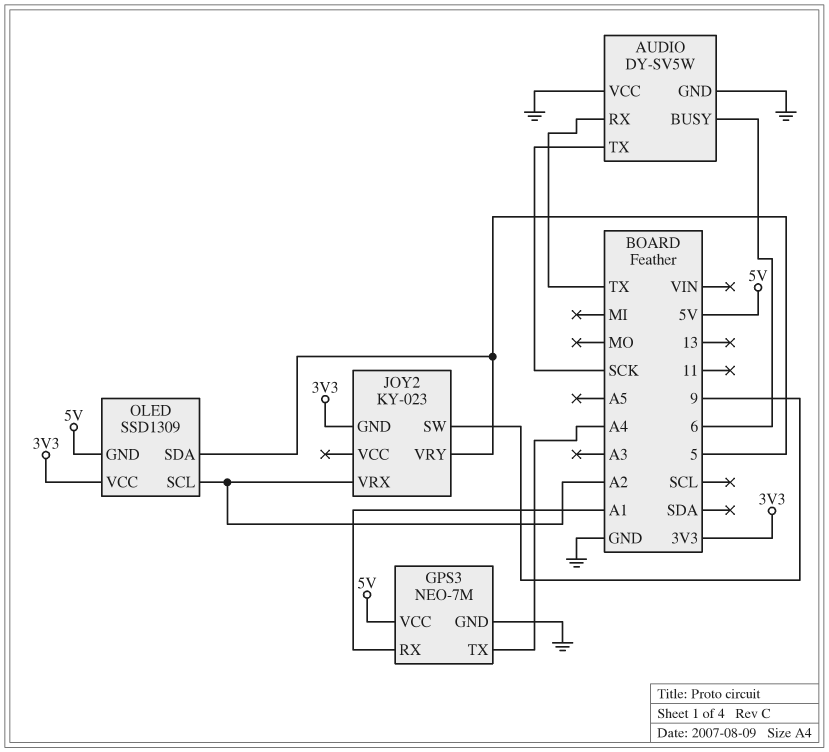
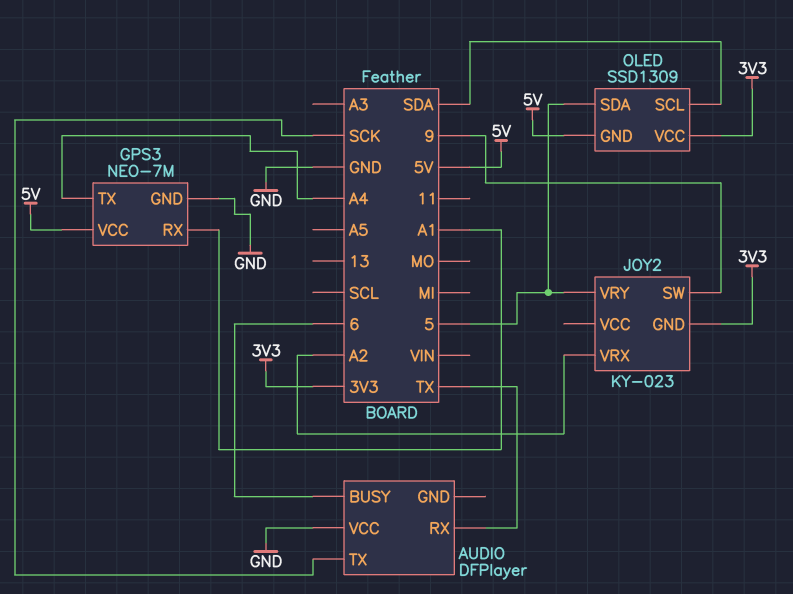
AUDIO: DY-SV5W -> DFPlayer
AUDIO pin GND: GND -> none
OLED pin SCL: A2 -> SDA

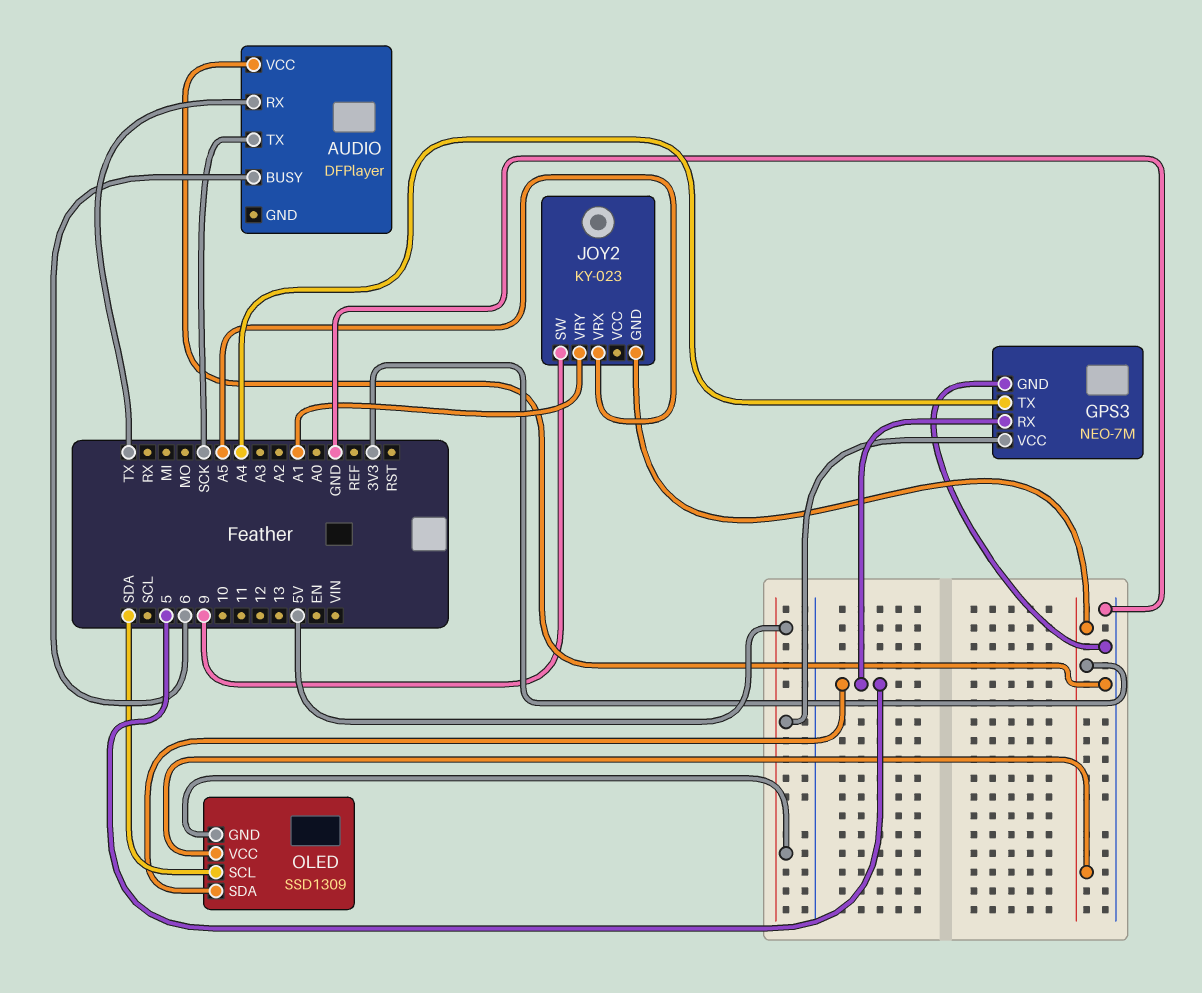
GPS3 pin RX: A1 -> 5
JOY2 pin VRX: A2 -> A5
JOY2 pin VRY: 5 -> A1

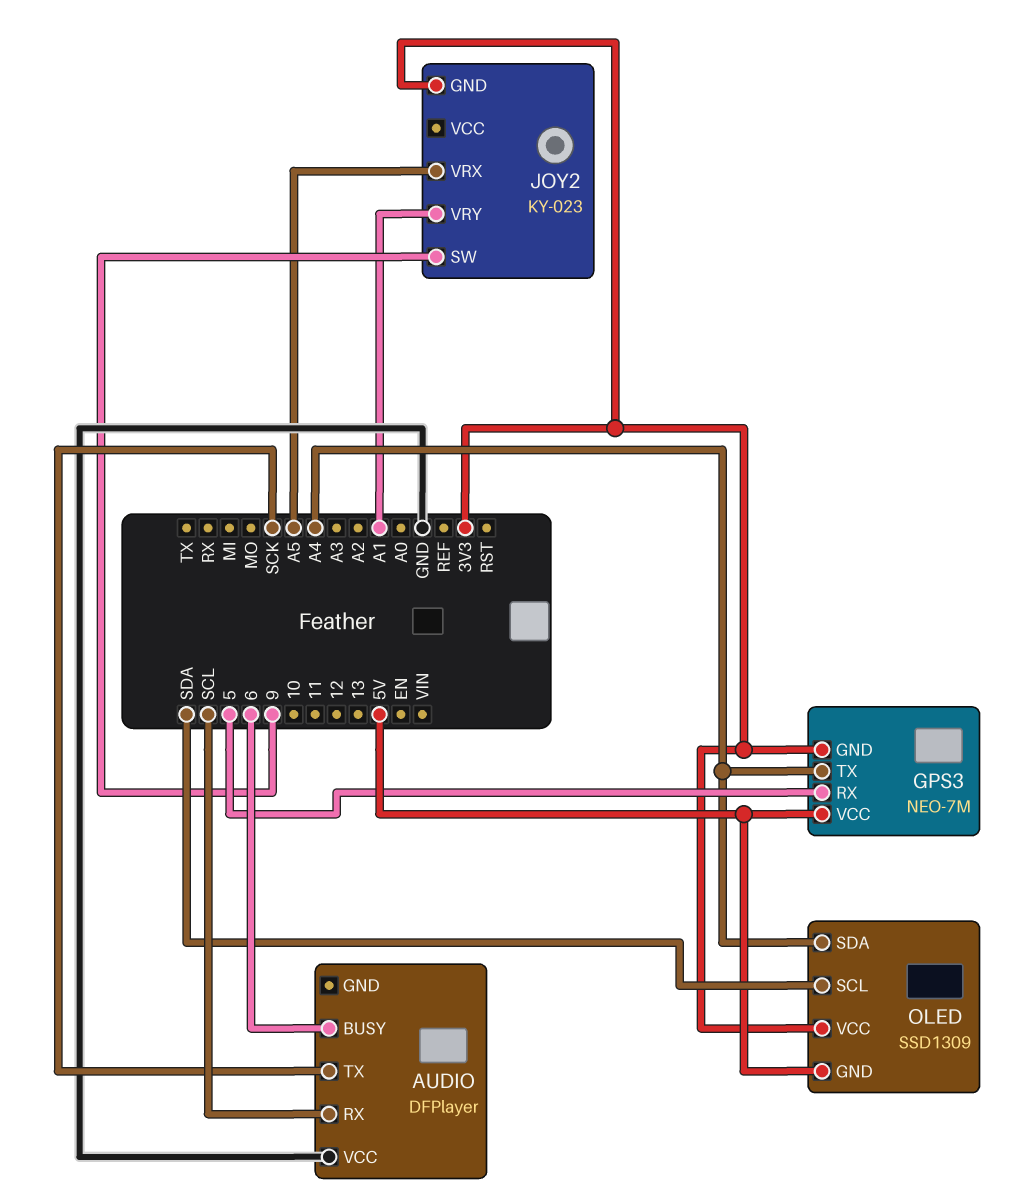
AUDIO pin RX: TX -> SCL
GPS3 pin GND: GND -> 3V3
OLED pin SDA: 5 -> A4

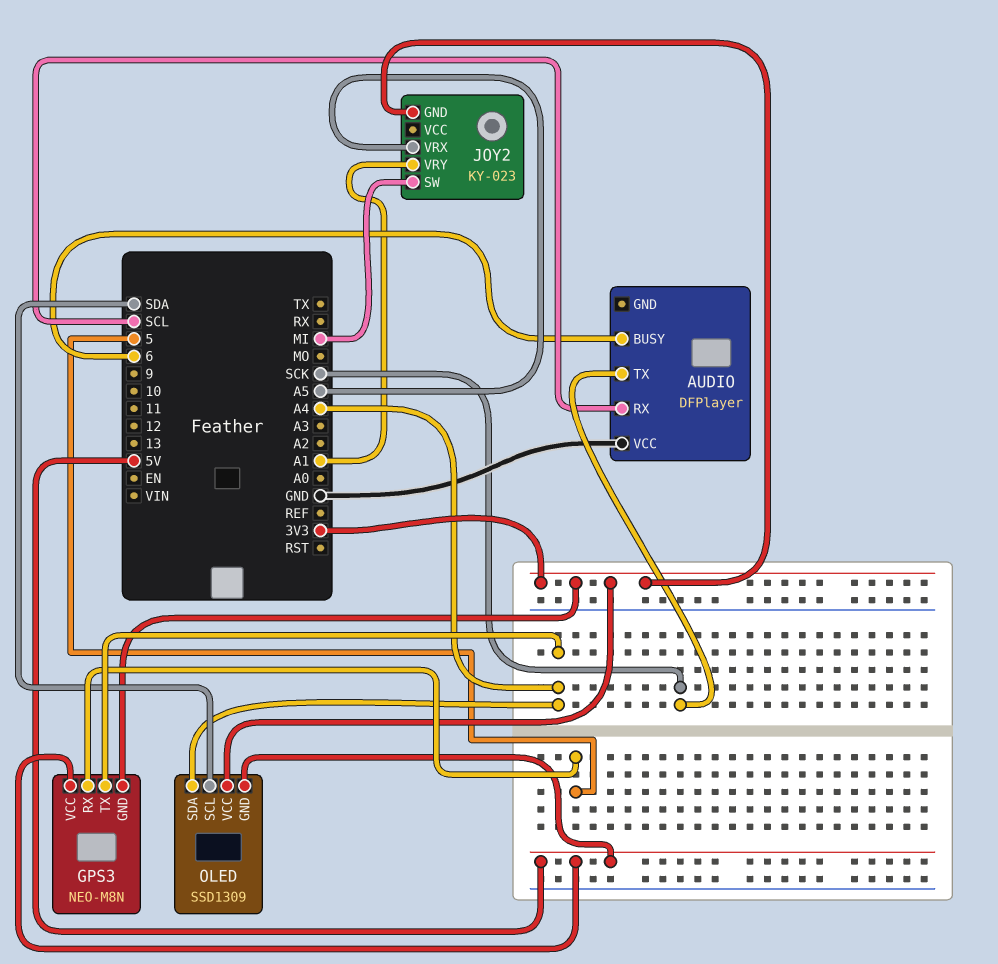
GPS3: NEO-7M -> NEO-M8N
JOY2 pin SW: 9 -> MI

